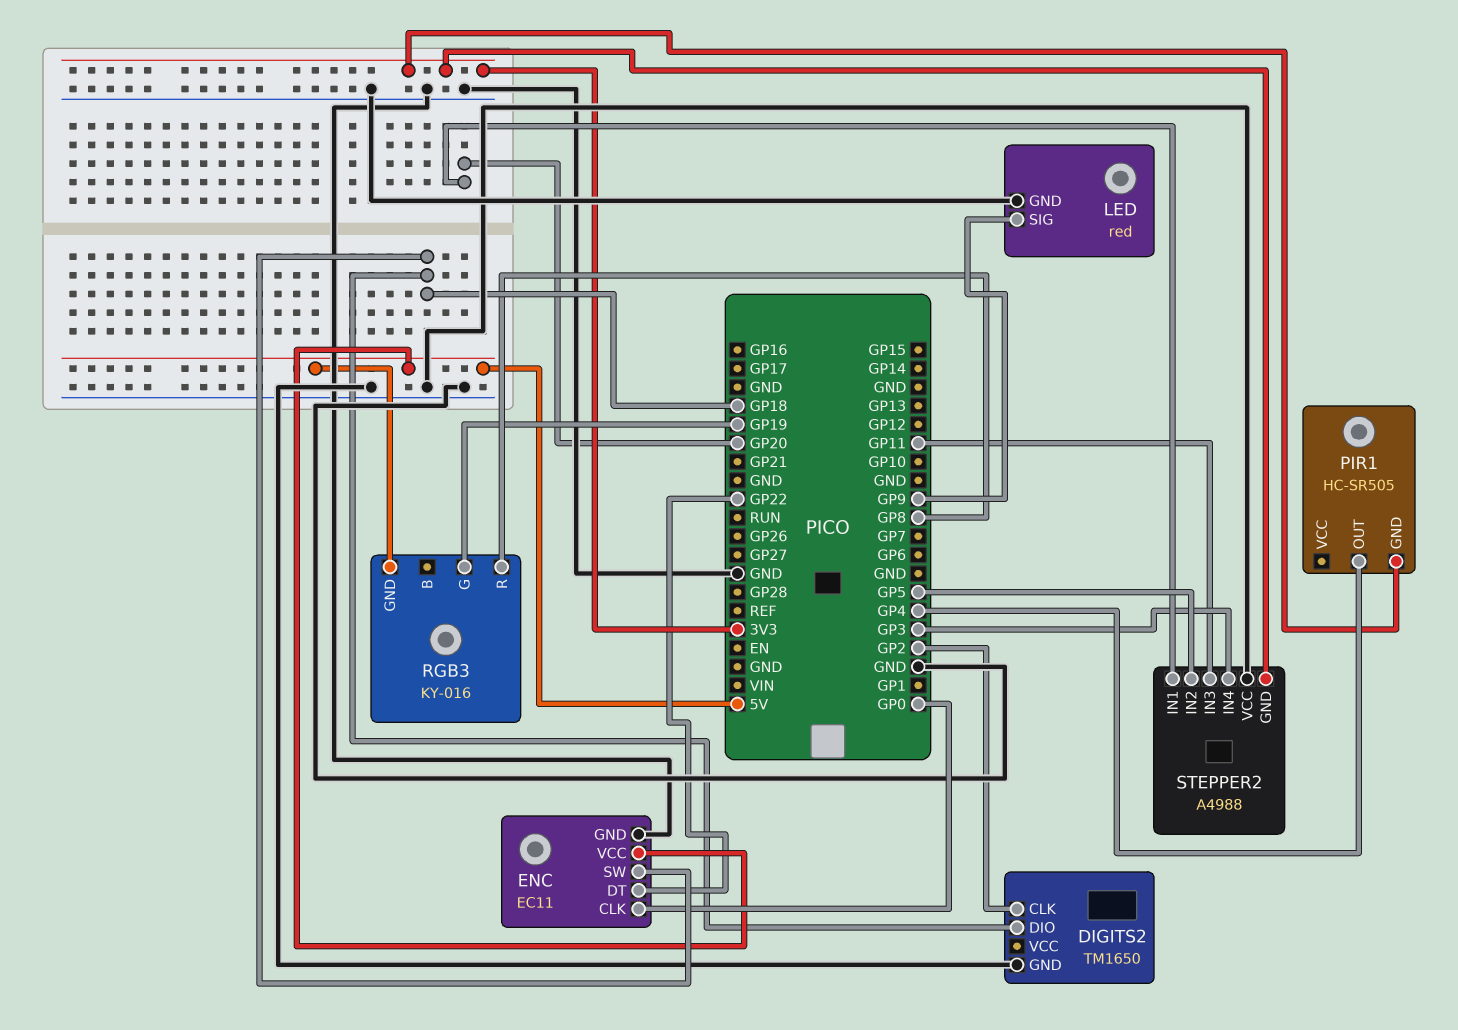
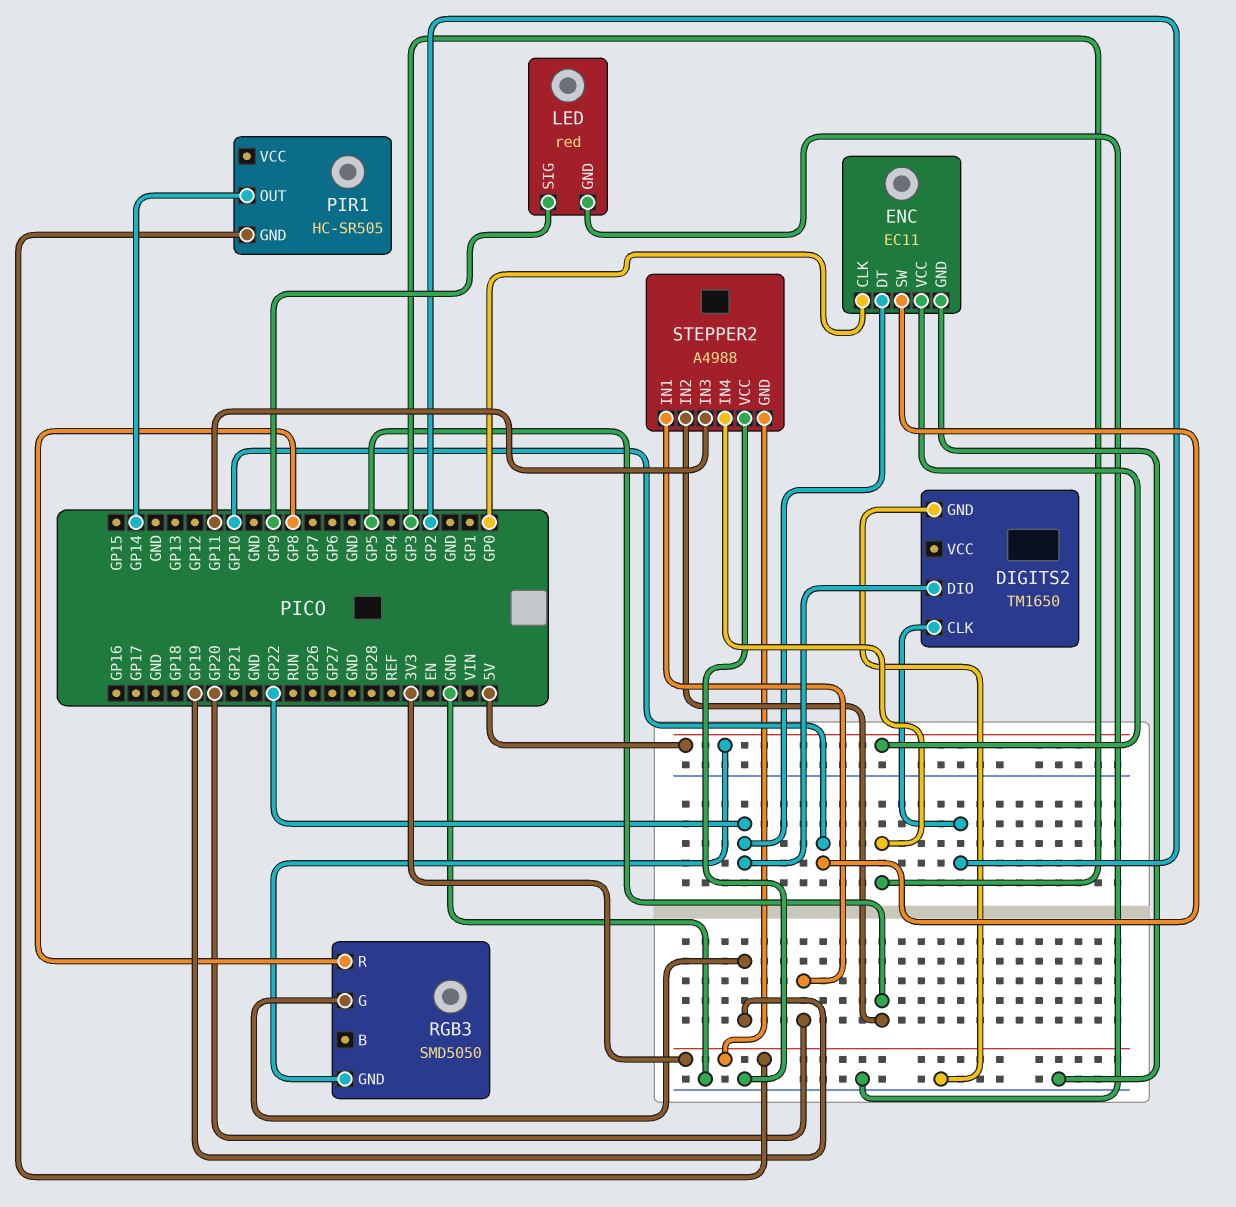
DIGITS2 pin DIO: GP18 -> GP22
ENC pin SW: GP18 -> GP10
PIR1 pin OUT: GP4 -> GP14
RGB3: KY-016 -> SMD5050

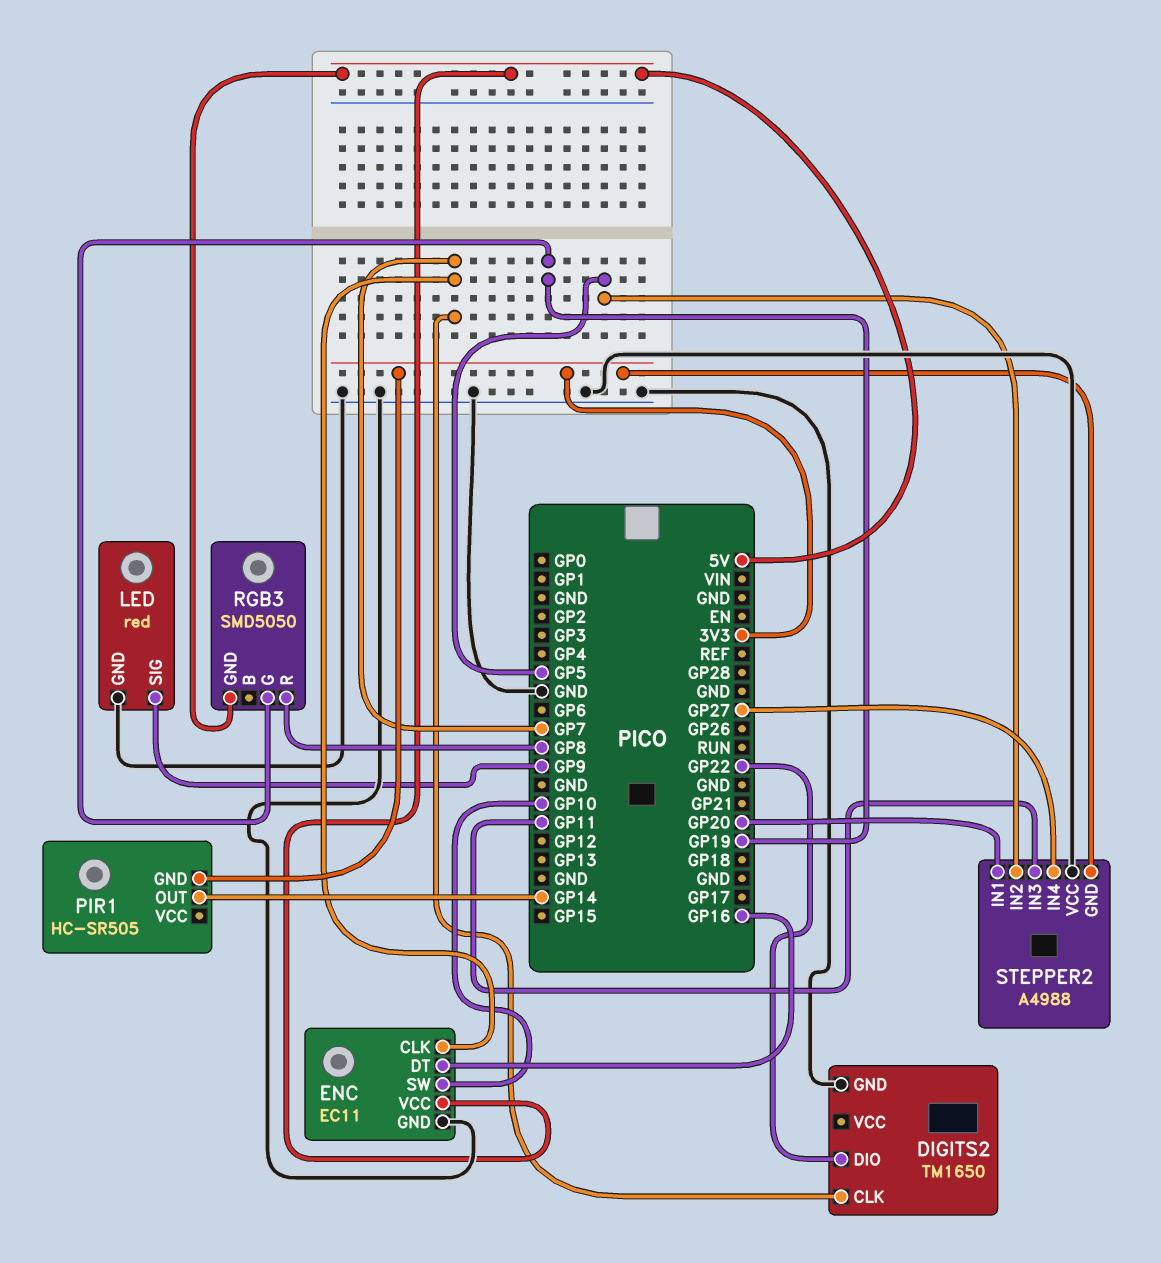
DIGITS2 pin CLK: GP2 -> GP7
ENC pin CLK: GP0 -> GP7
ENC pin DT: GP22 -> GP16
STEPPER2 pin IN4: GP3 -> GP27

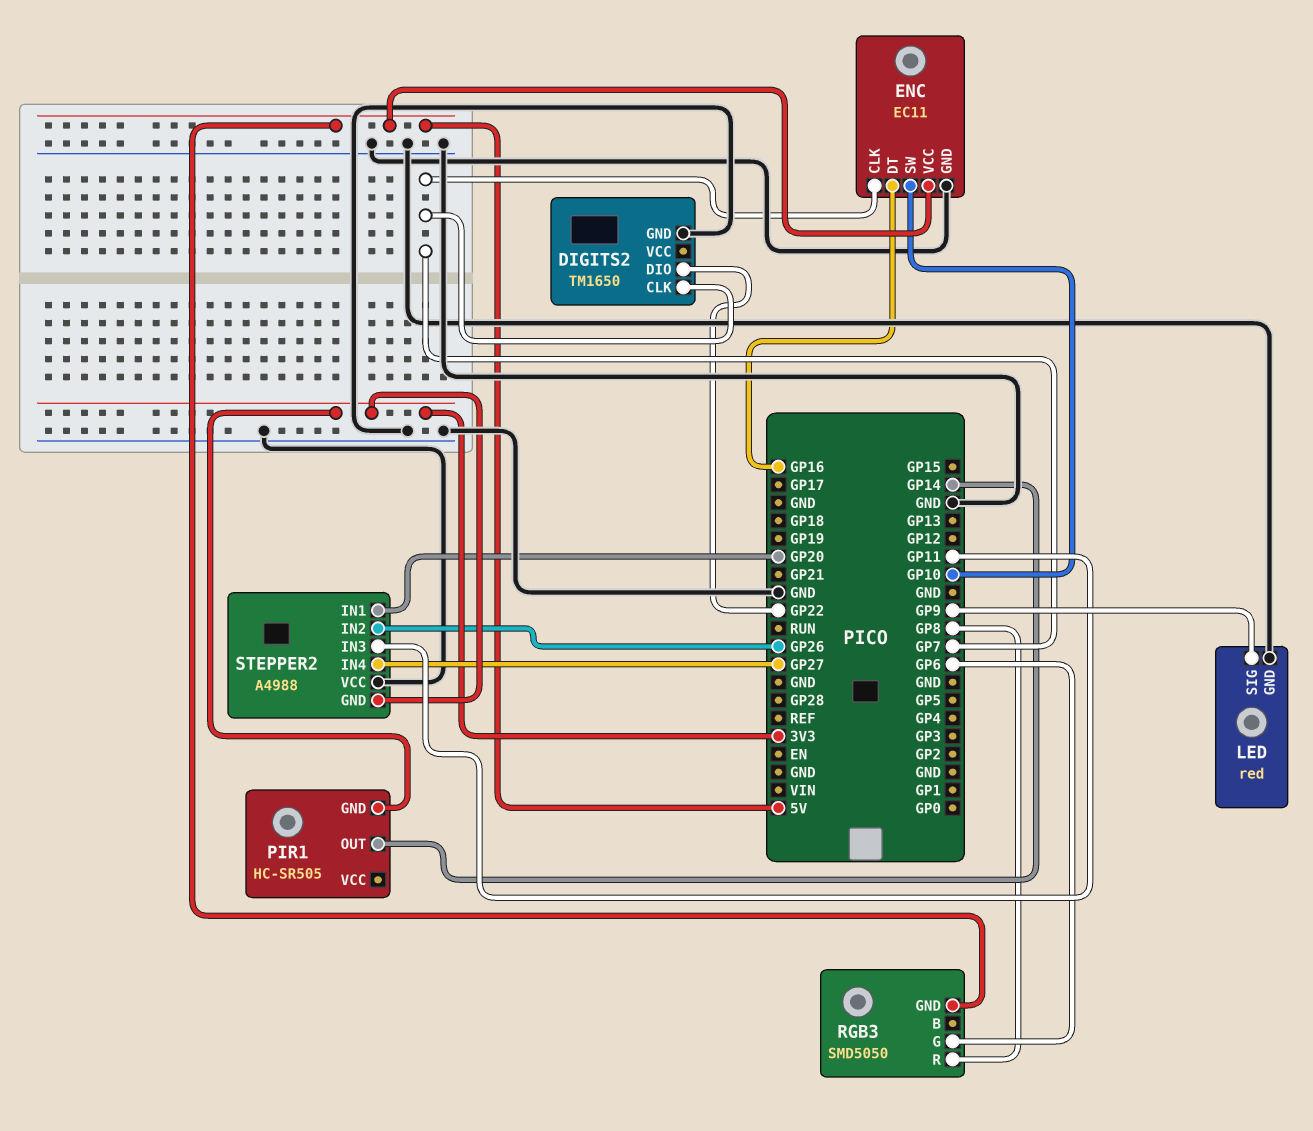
RGB3 pin G: GP19 -> GP6
STEPPER2 pin IN2: GP5 -> GP26

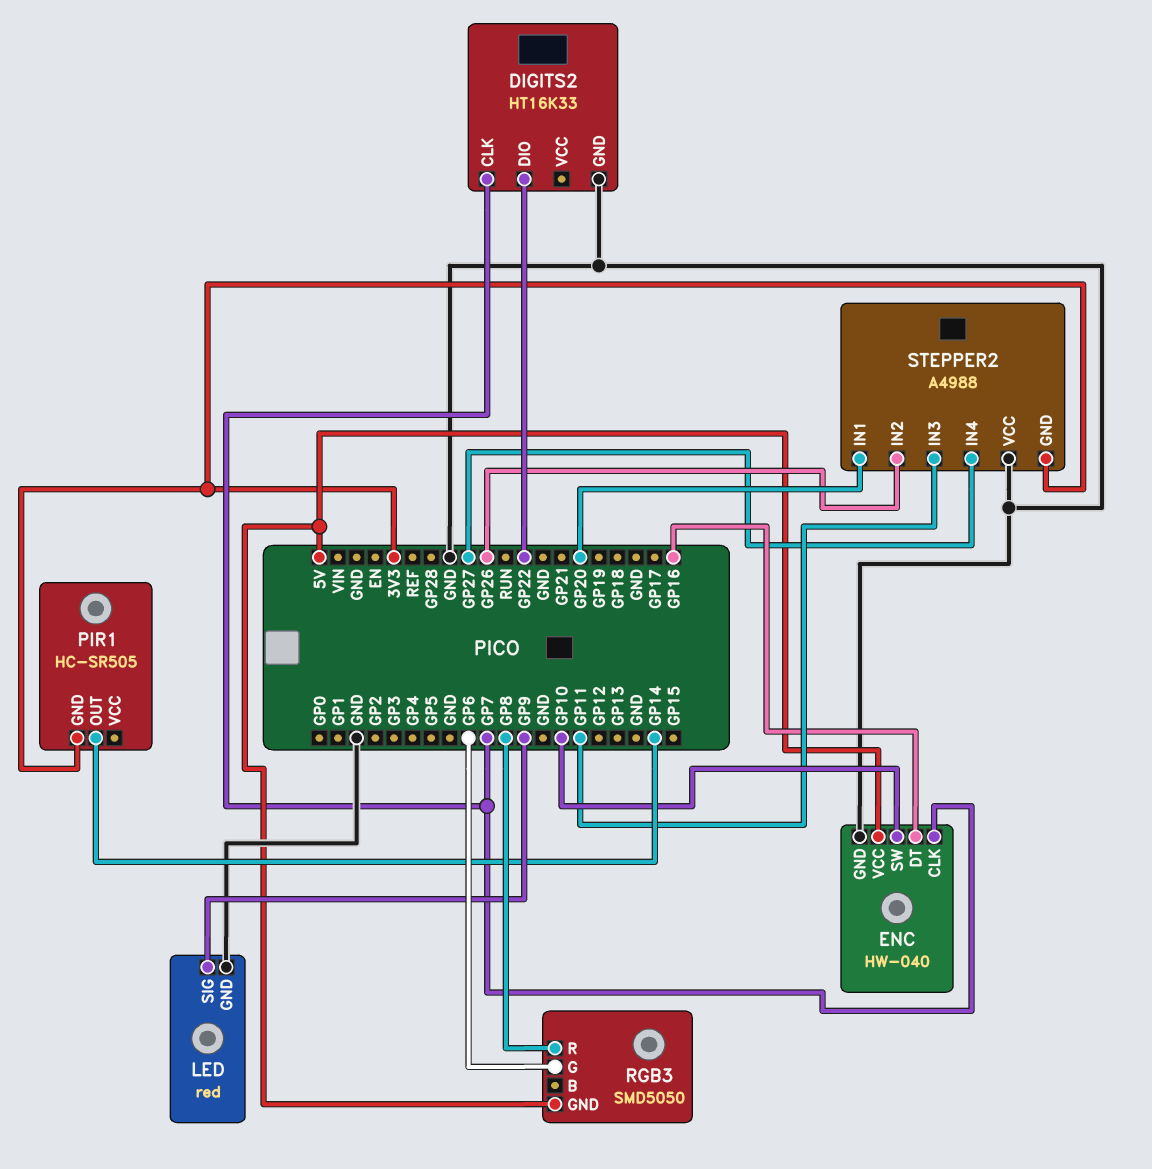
DIGITS2: TM1650 -> HT16K33
ENC: EC11 -> HW-040

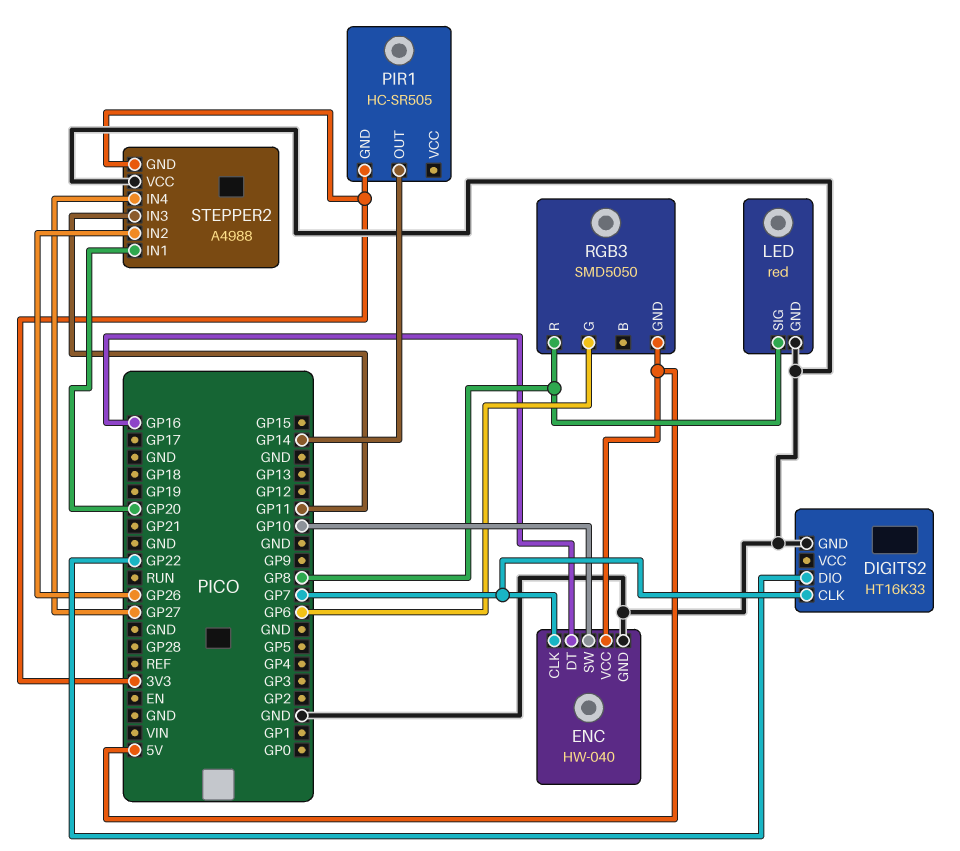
LED pin SIG: GP9 -> GP8

